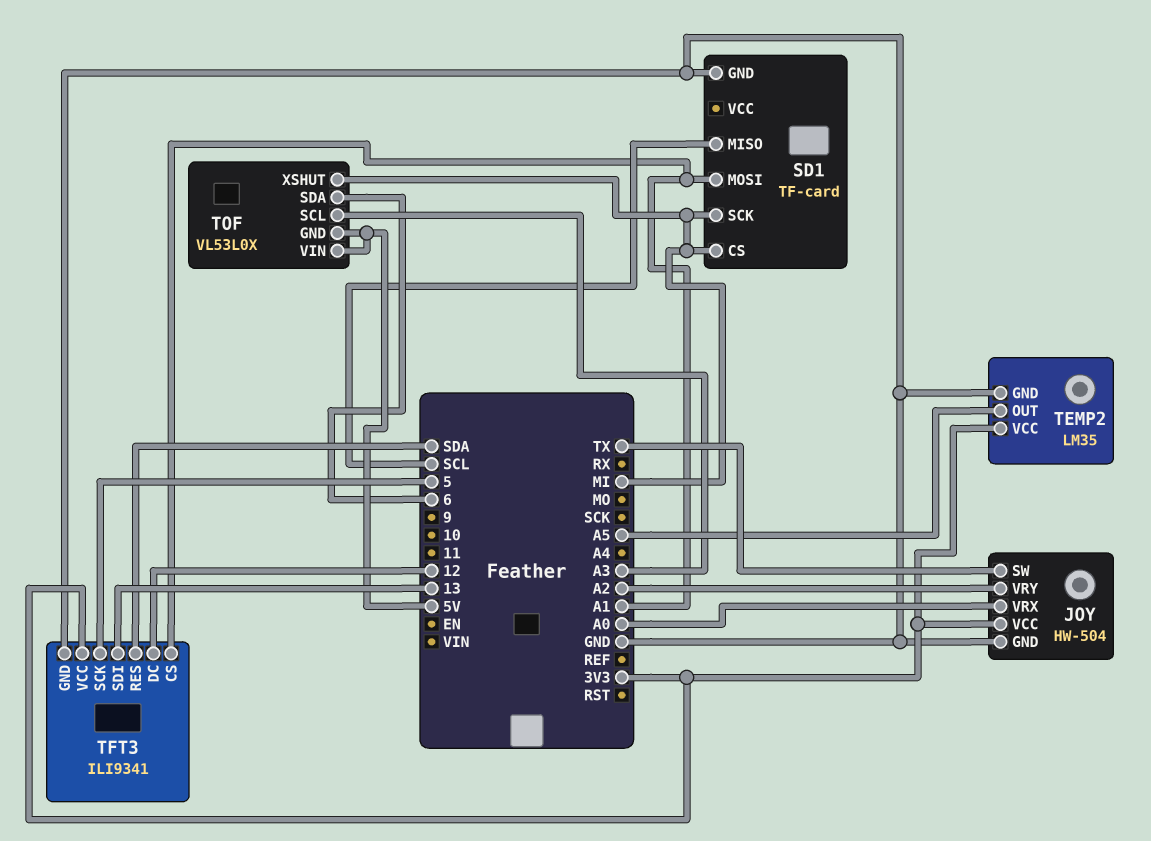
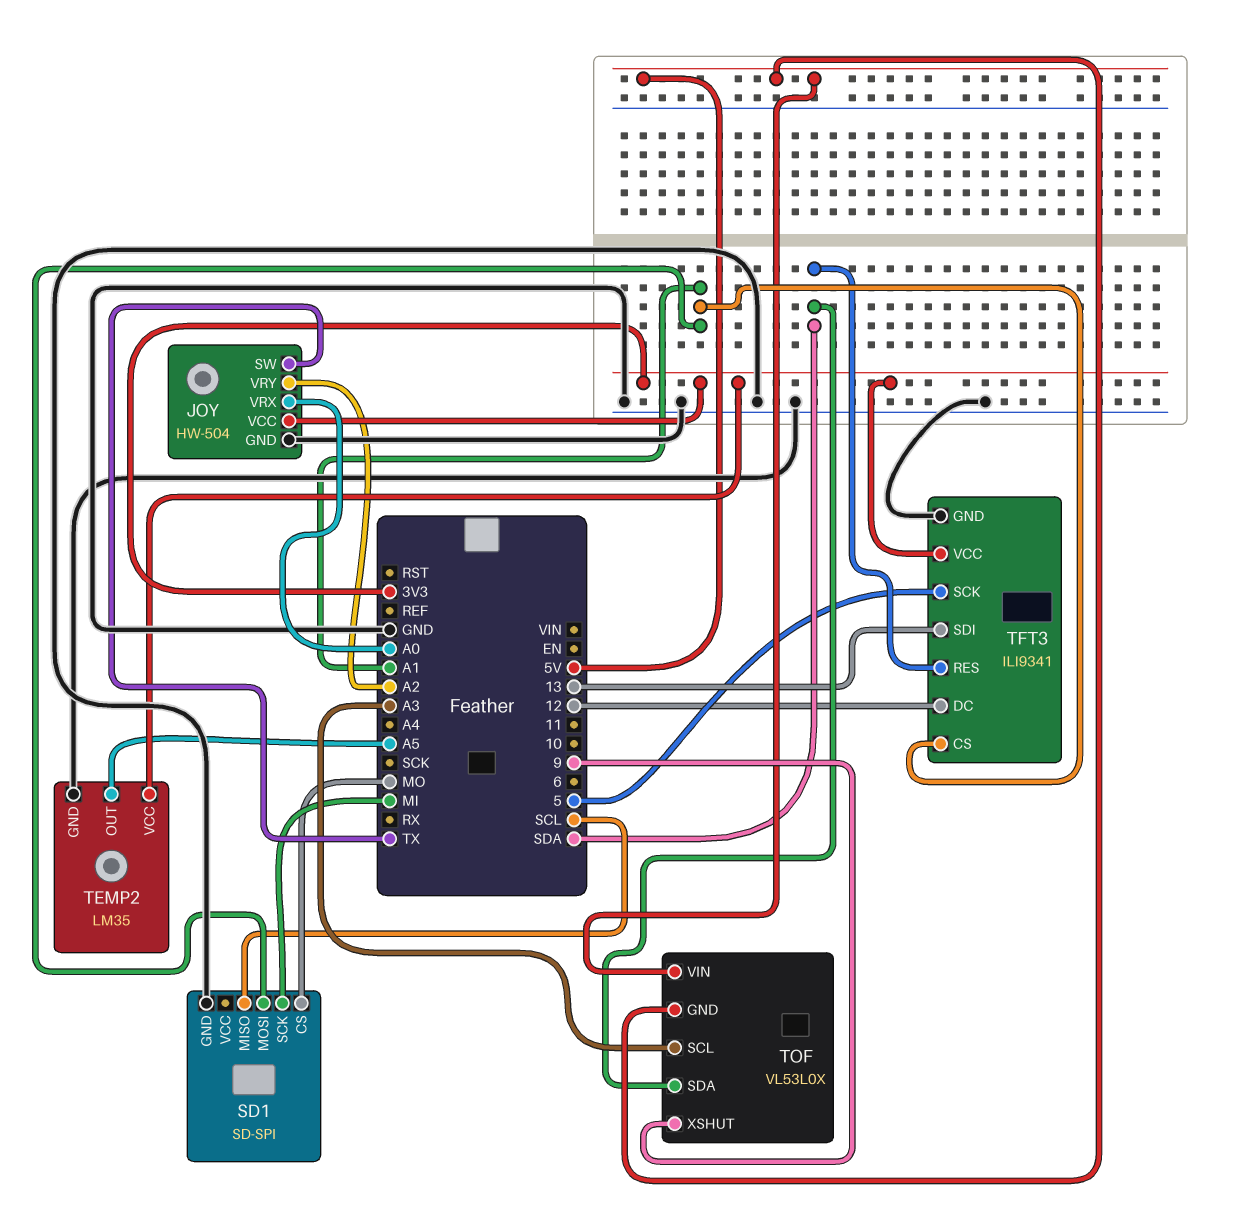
SD1: TF-card -> SD-SPI
SD1 pin CS: MI -> MO
TOF pin SDA: 6 -> SDA
TOF pin XSHUT: MI -> 9

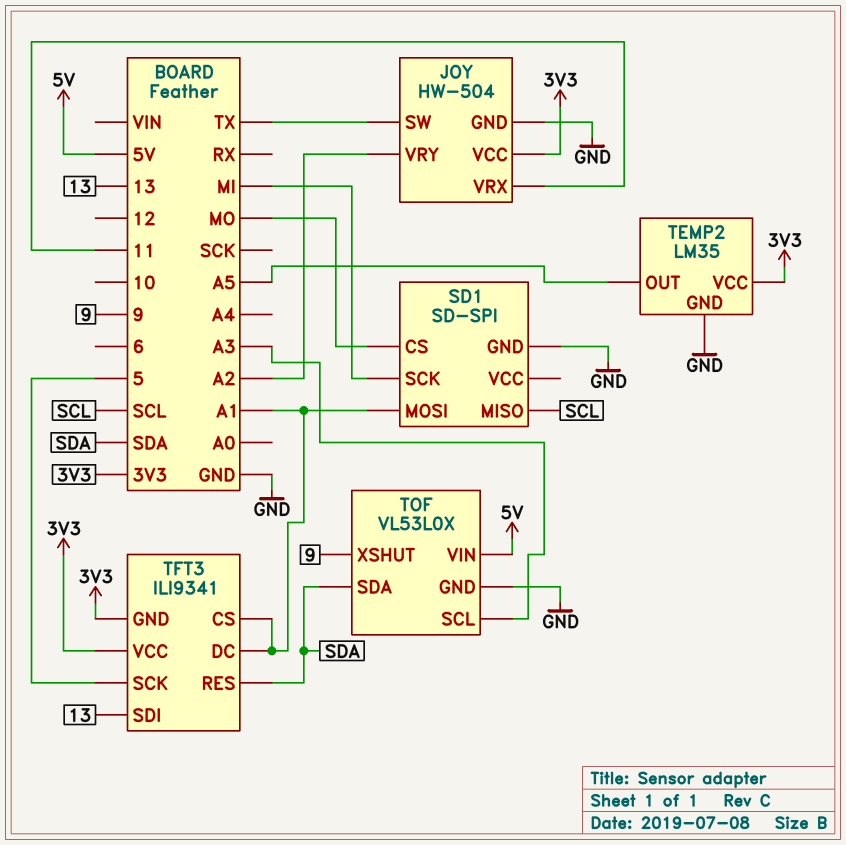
JOY pin VRX: A0 -> 11
TFT3 pin DC: 12 -> A1
TFT3 pin GND: GND -> 3V3
TOF pin GND: 5V -> GND

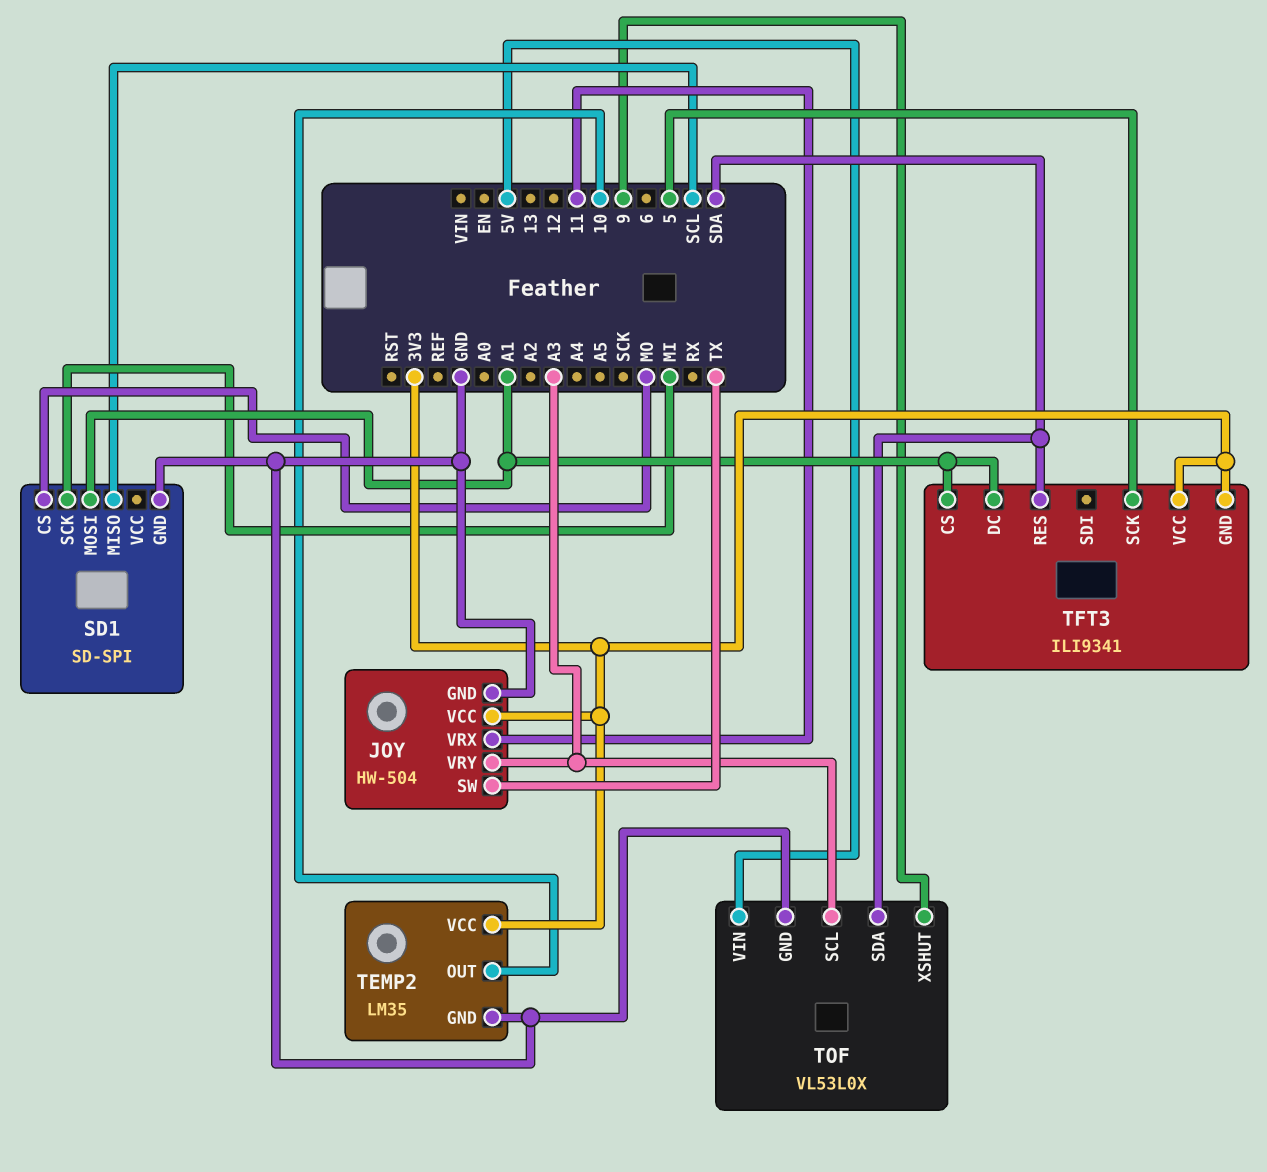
JOY pin VRY: A2 -> A3
TEMP2 pin OUT: A5 -> 10
TFT3 pin SDI: 13 -> none

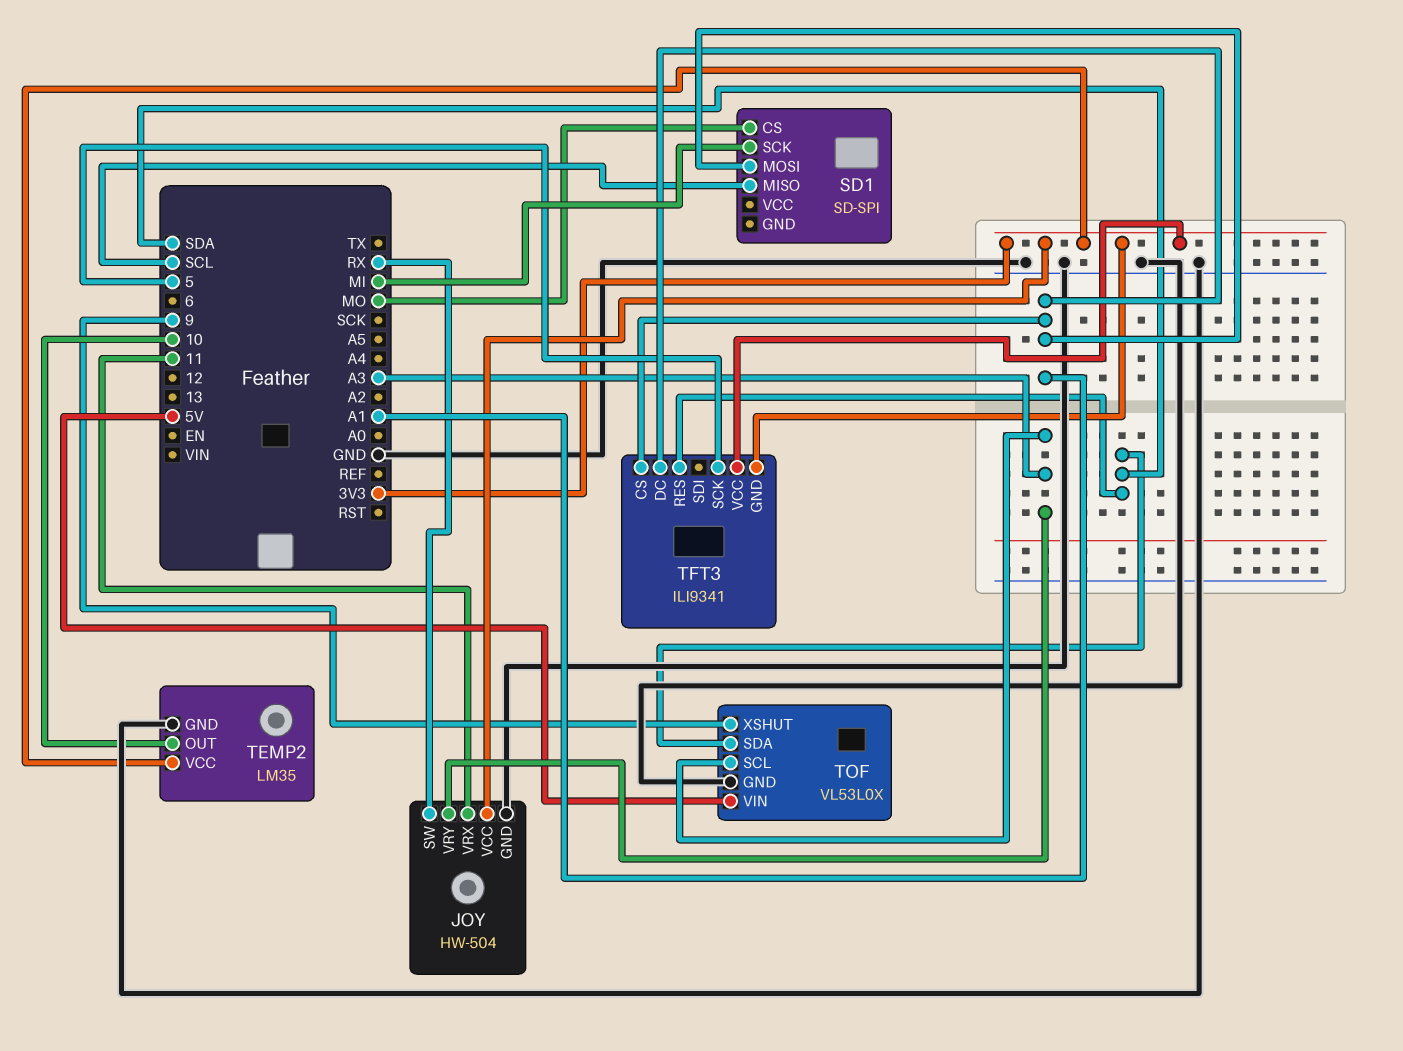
JOY pin SW: TX -> RX
SD1 pin GND: GND -> none

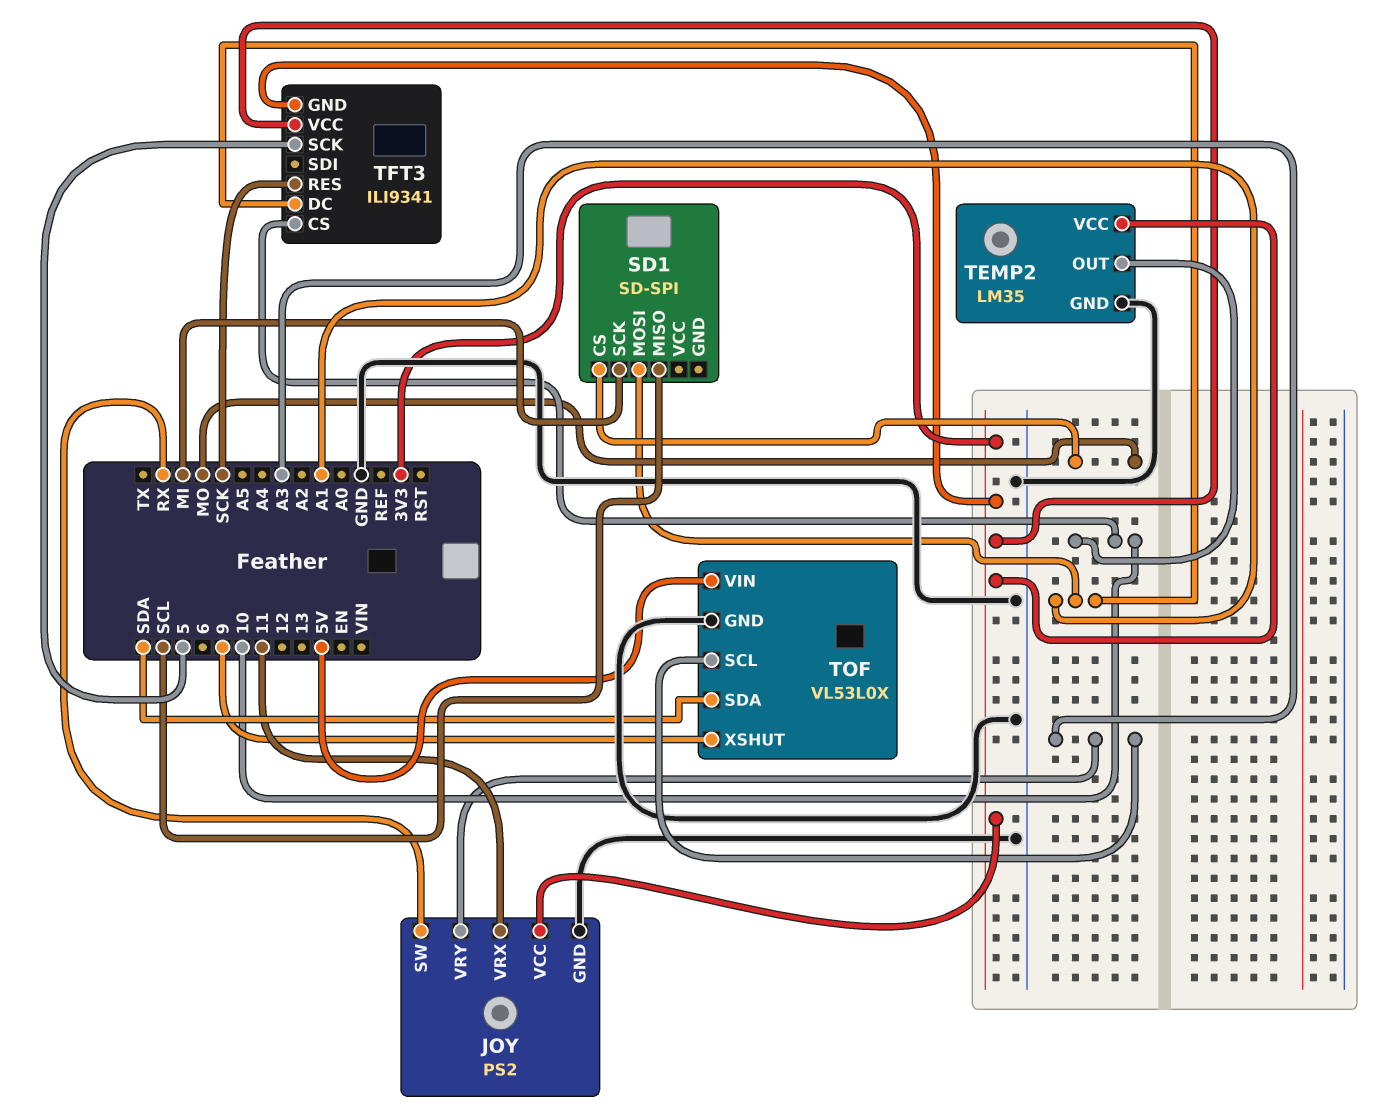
JOY: HW-504 -> PS2
TFT3 pin CS: A1 -> 10
TFT3 pin RES: SDA -> SCK

